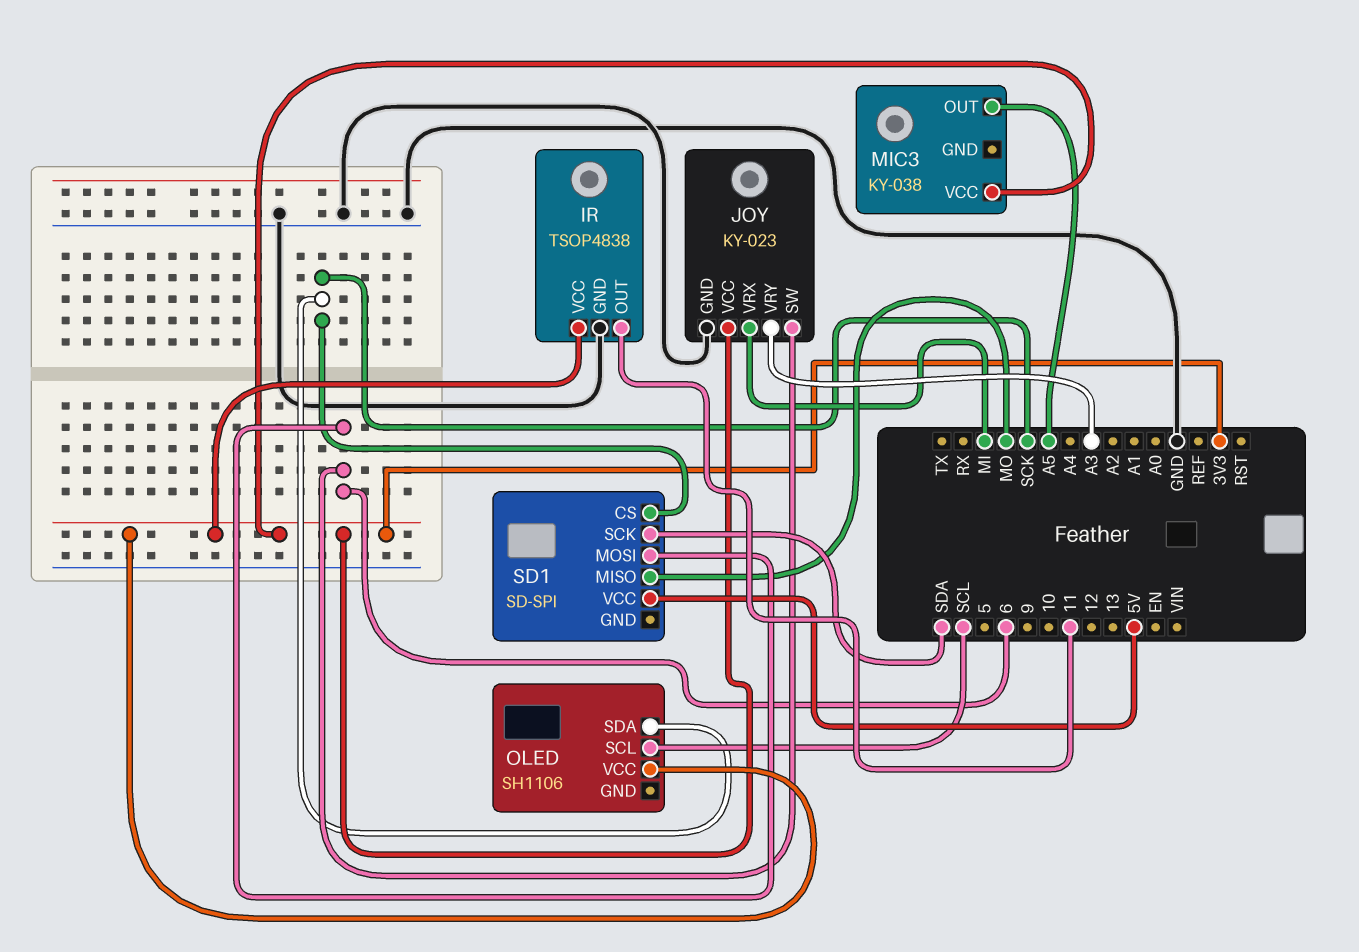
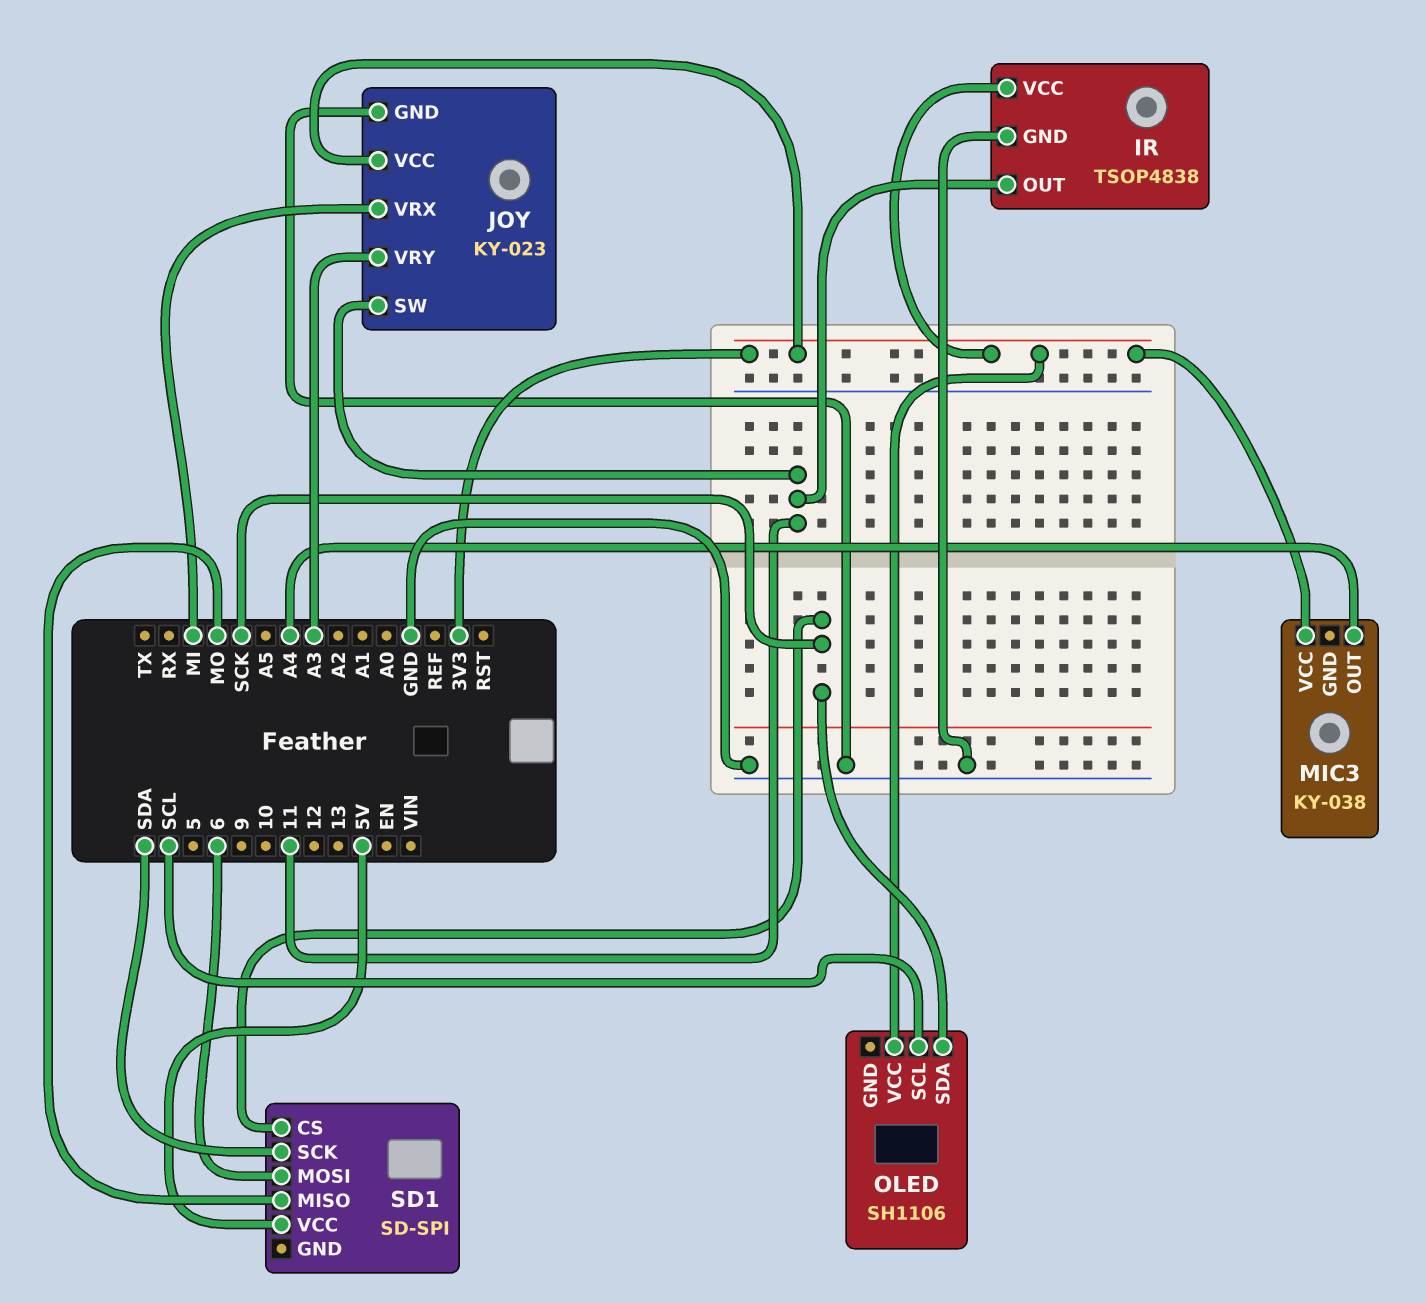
JOY pin SW: 6 -> 11
MIC3 pin OUT: A5 -> A4

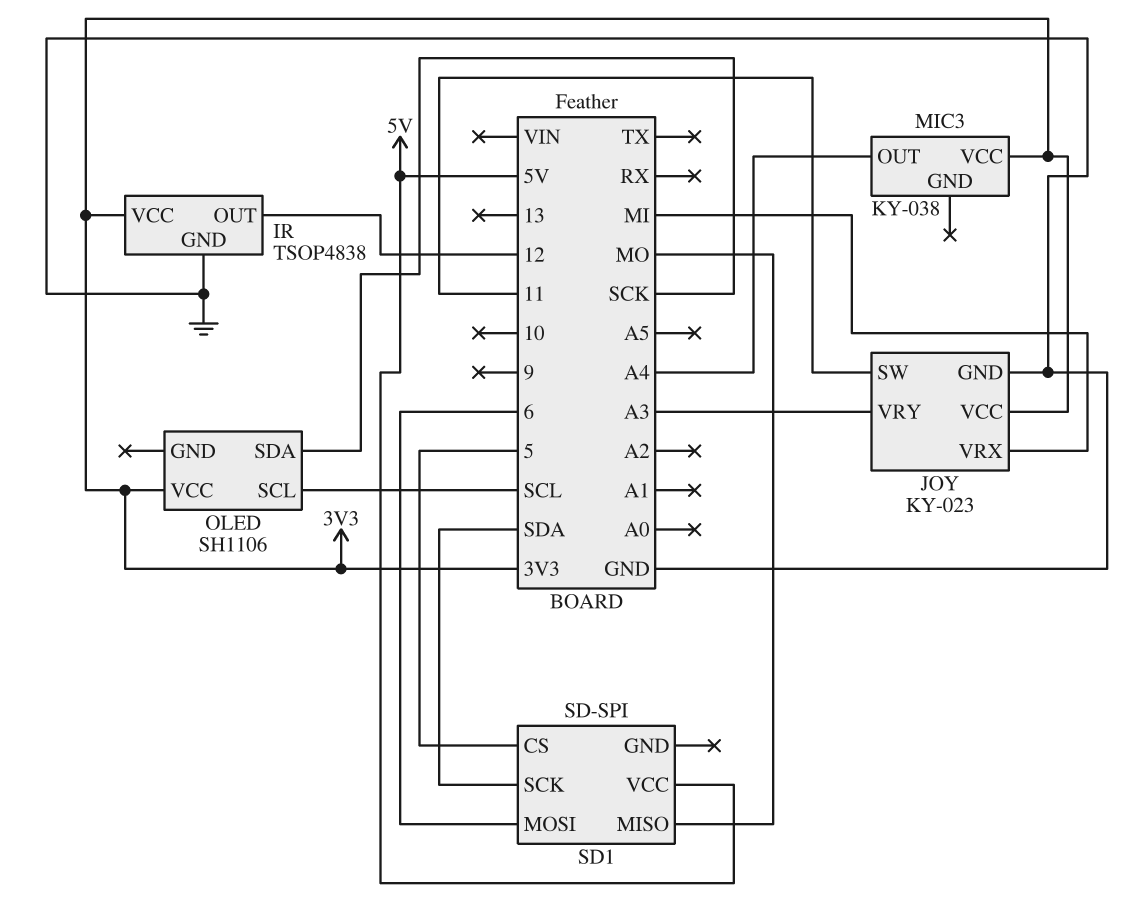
IR pin OUT: 11 -> 12
SD1 pin CS: SCK -> 5

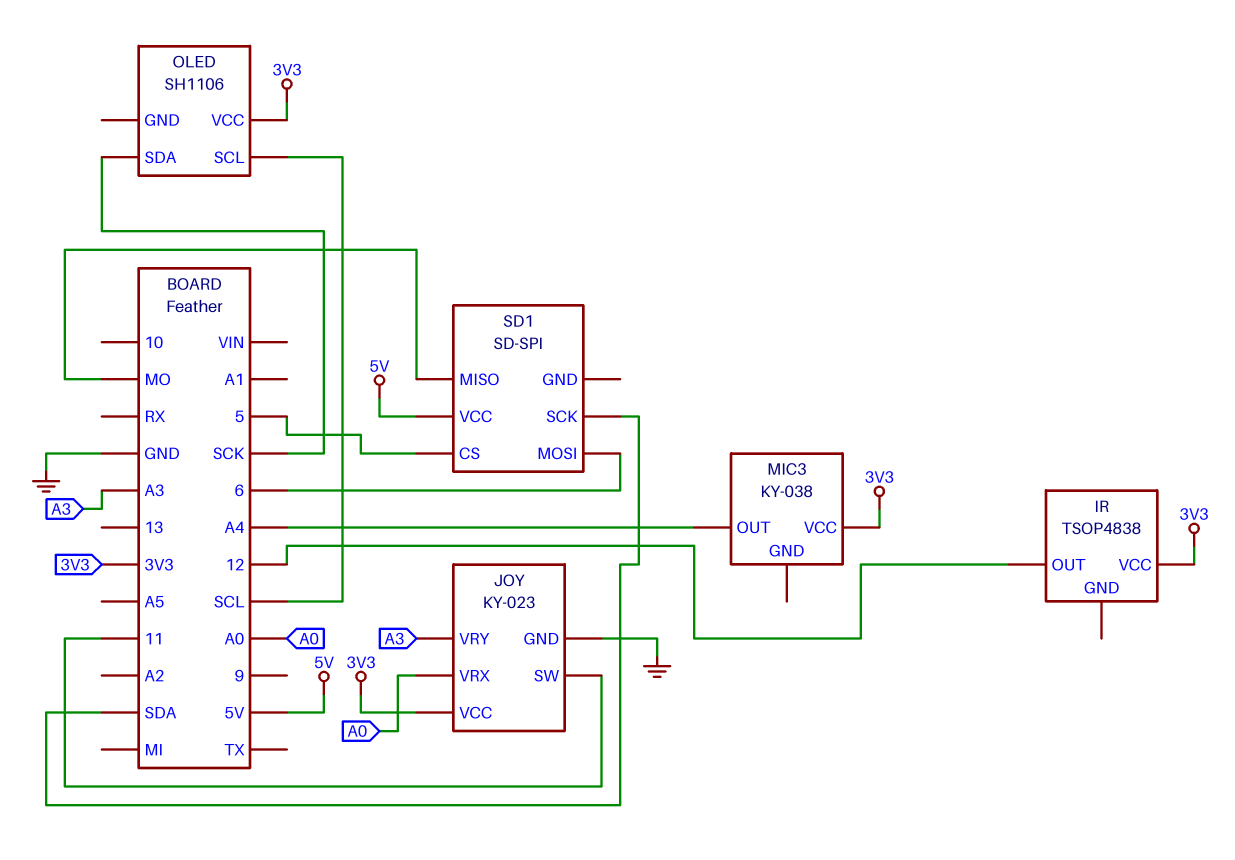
IR pin GND: GND -> none
JOY pin VRX: MI -> A0

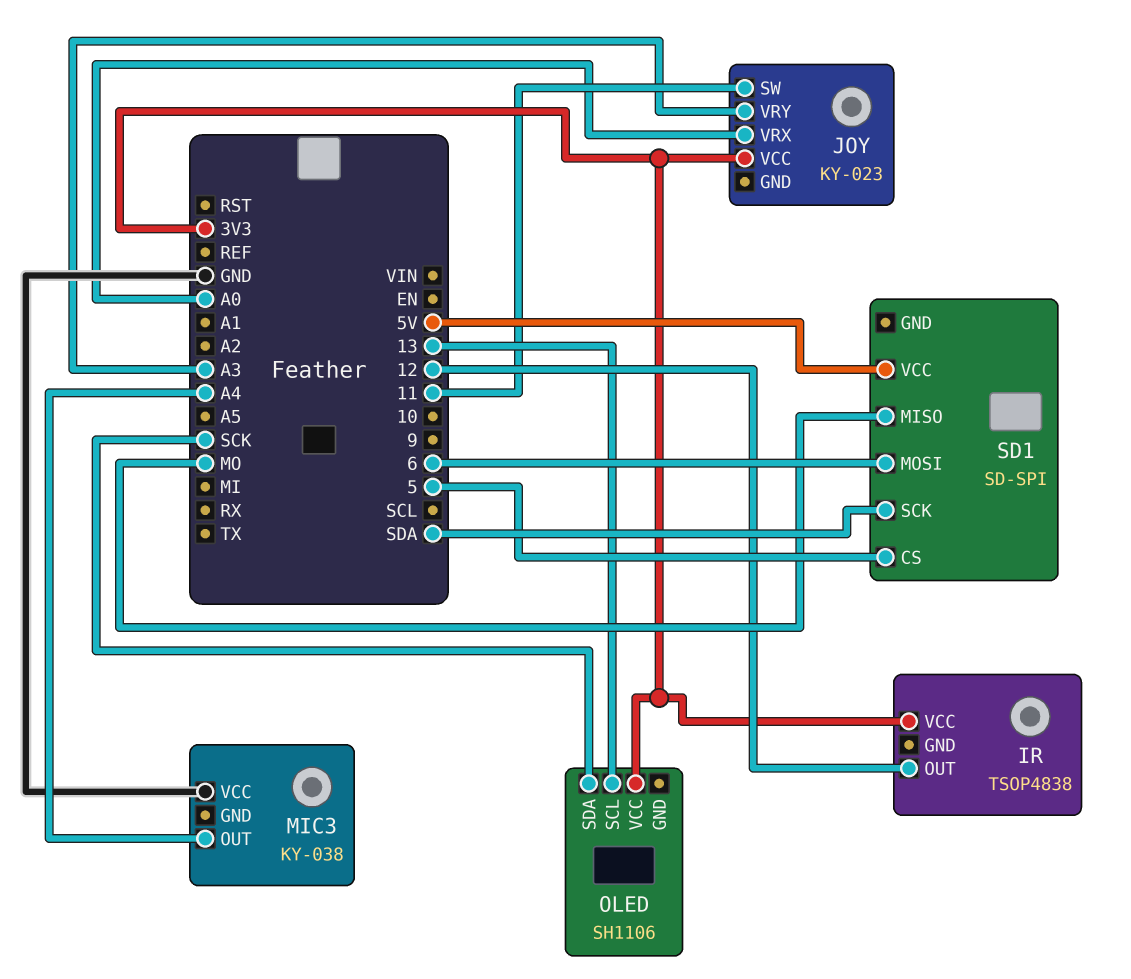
JOY pin GND: GND -> none
MIC3 pin VCC: 3V3 -> GND
OLED pin SCL: SCL -> 13

